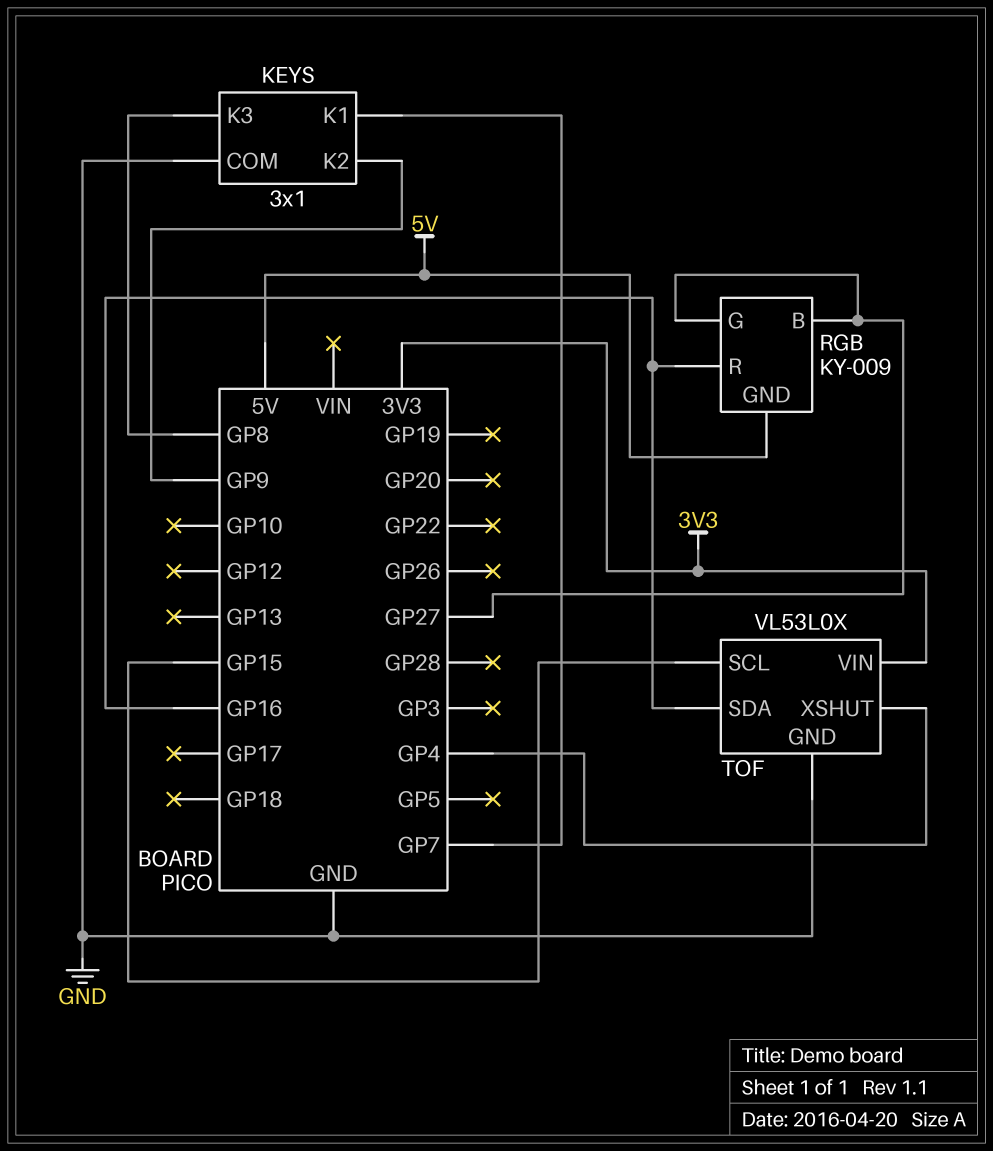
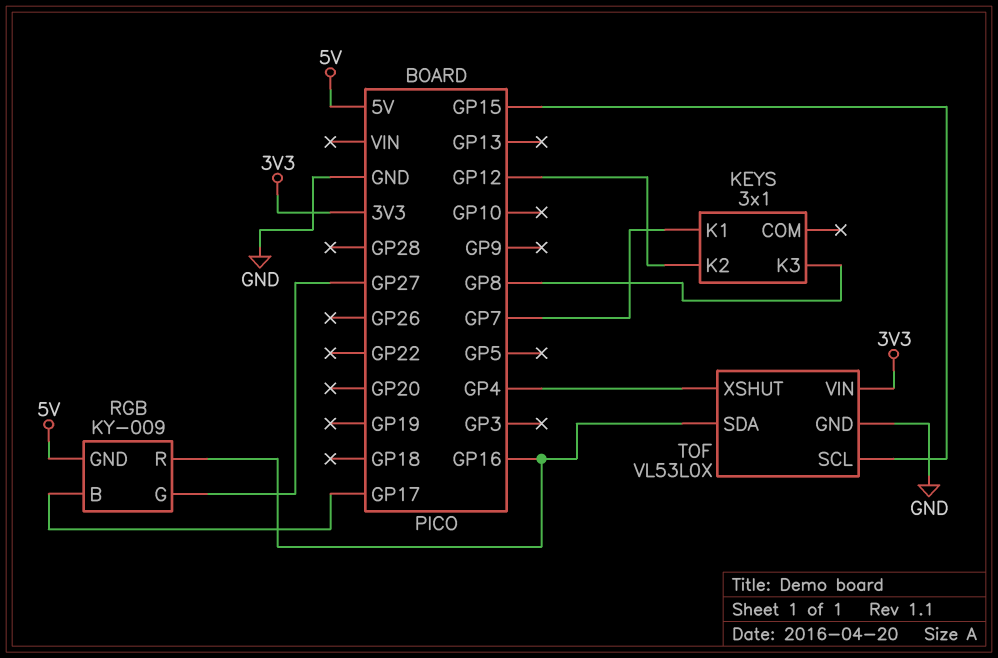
KEYS pin COM: GND -> none
KEYS pin K2: GP9 -> GP12
RGB pin B: GP27 -> GP17

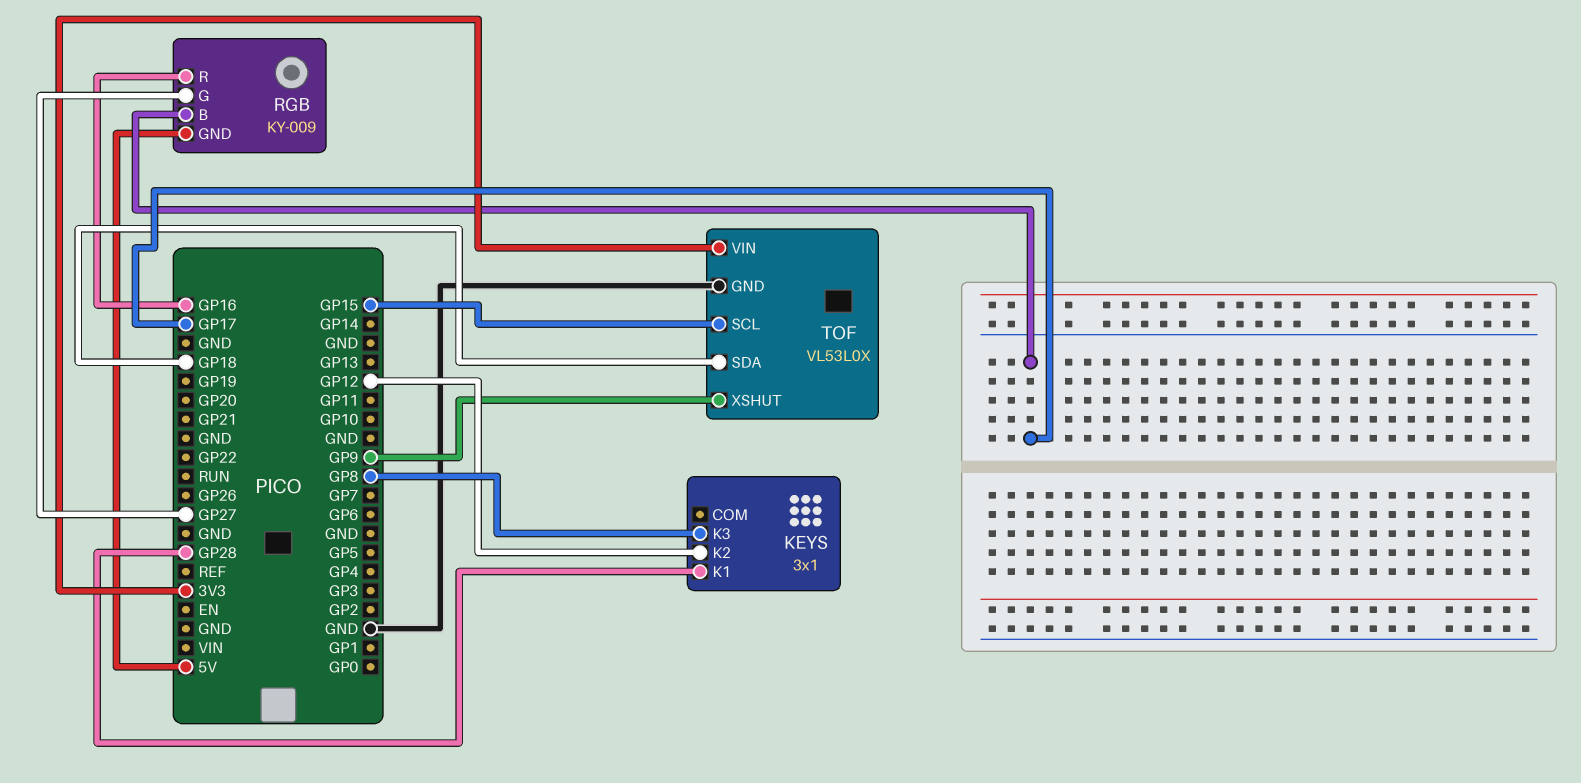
KEYS pin K1: GP7 -> GP28
TOF pin SDA: GP16 -> GP18
TOF pin XSHUT: GP4 -> GP9

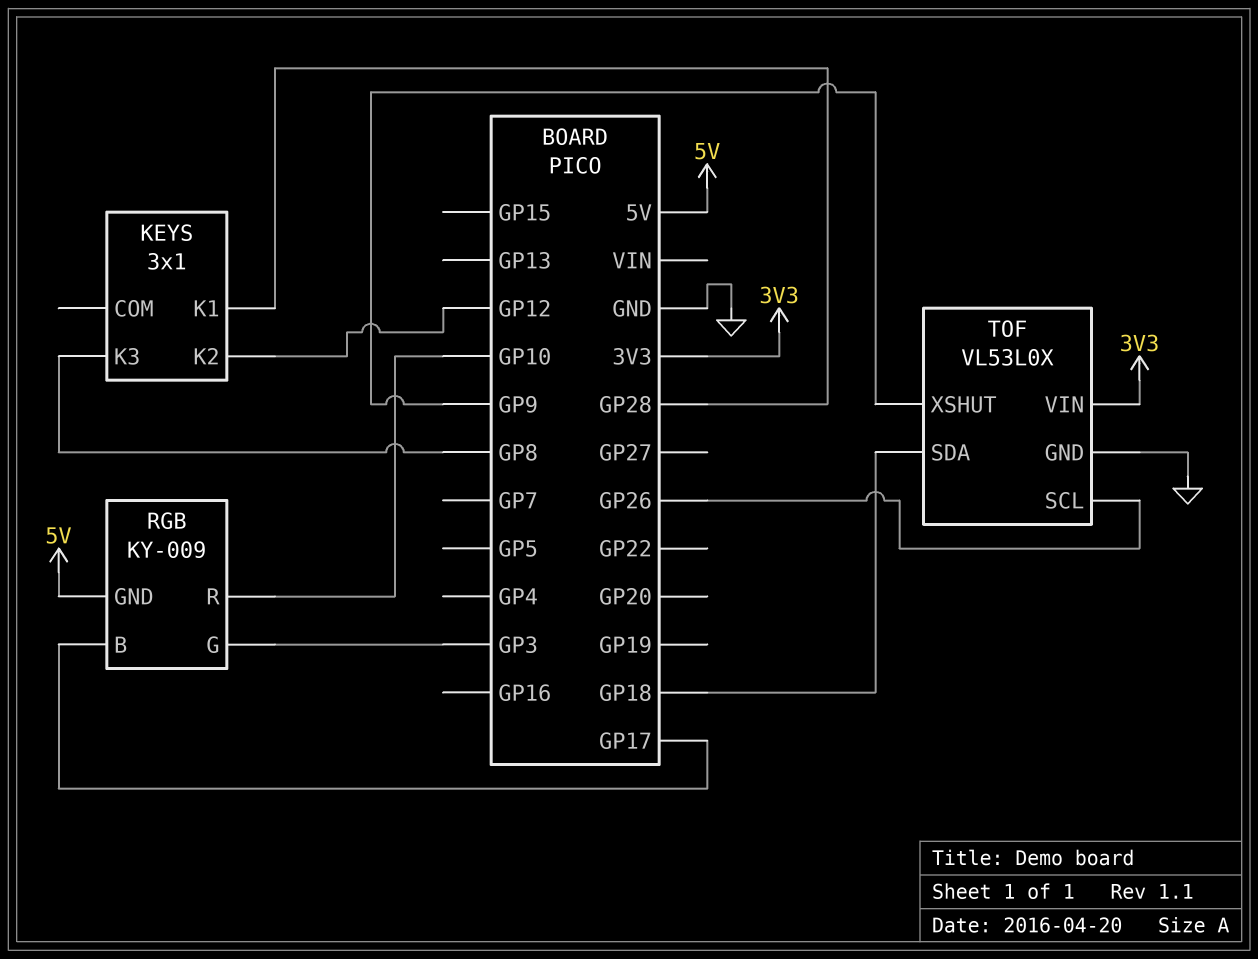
RGB pin G: GP27 -> GP3
RGB pin R: GP16 -> GP10
TOF pin SCL: GP15 -> GP26

